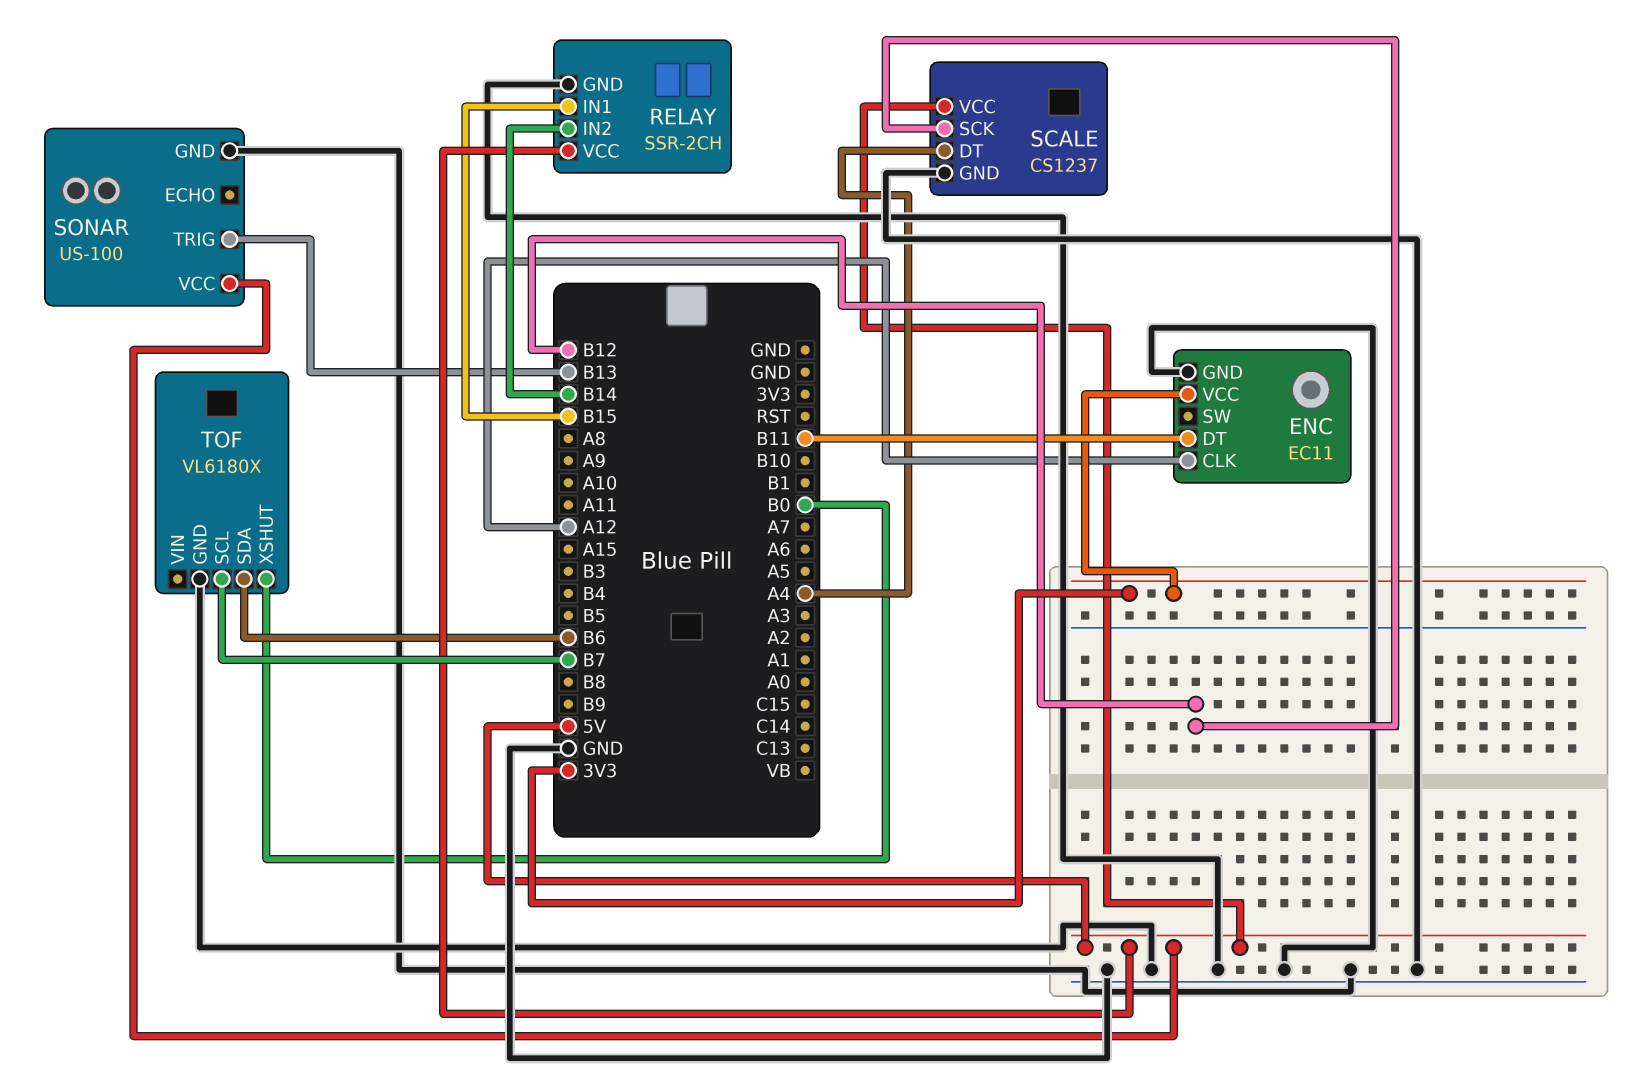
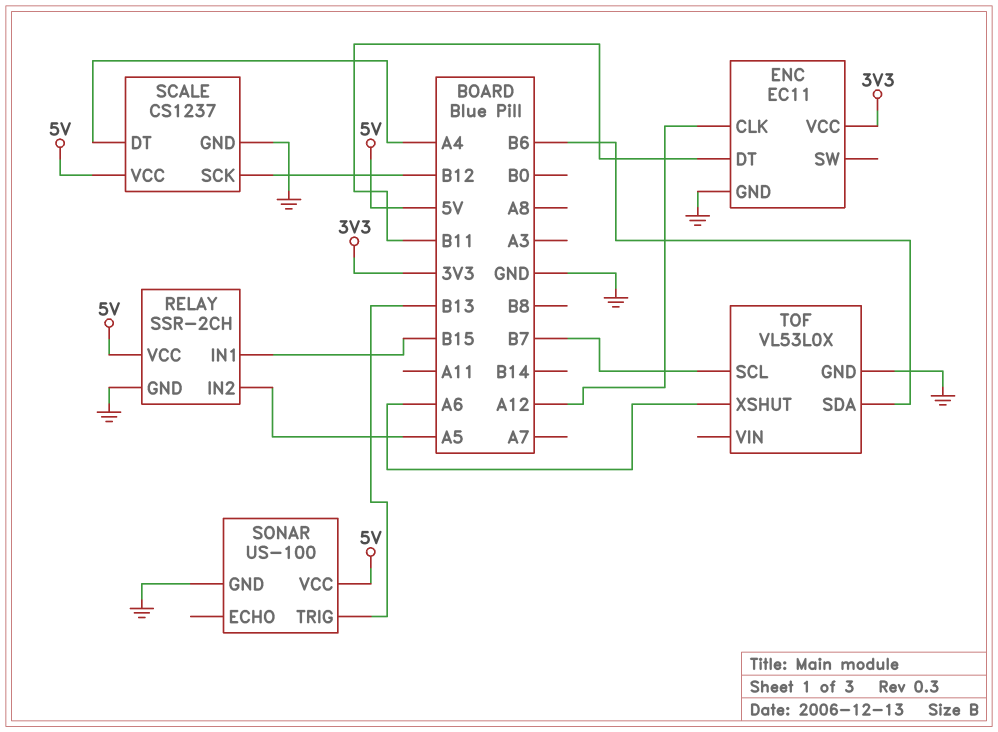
RELAY pin IN2: B14 -> A5
TOF: VL6180X -> VL53L0X
TOF pin XSHUT: B0 -> A6

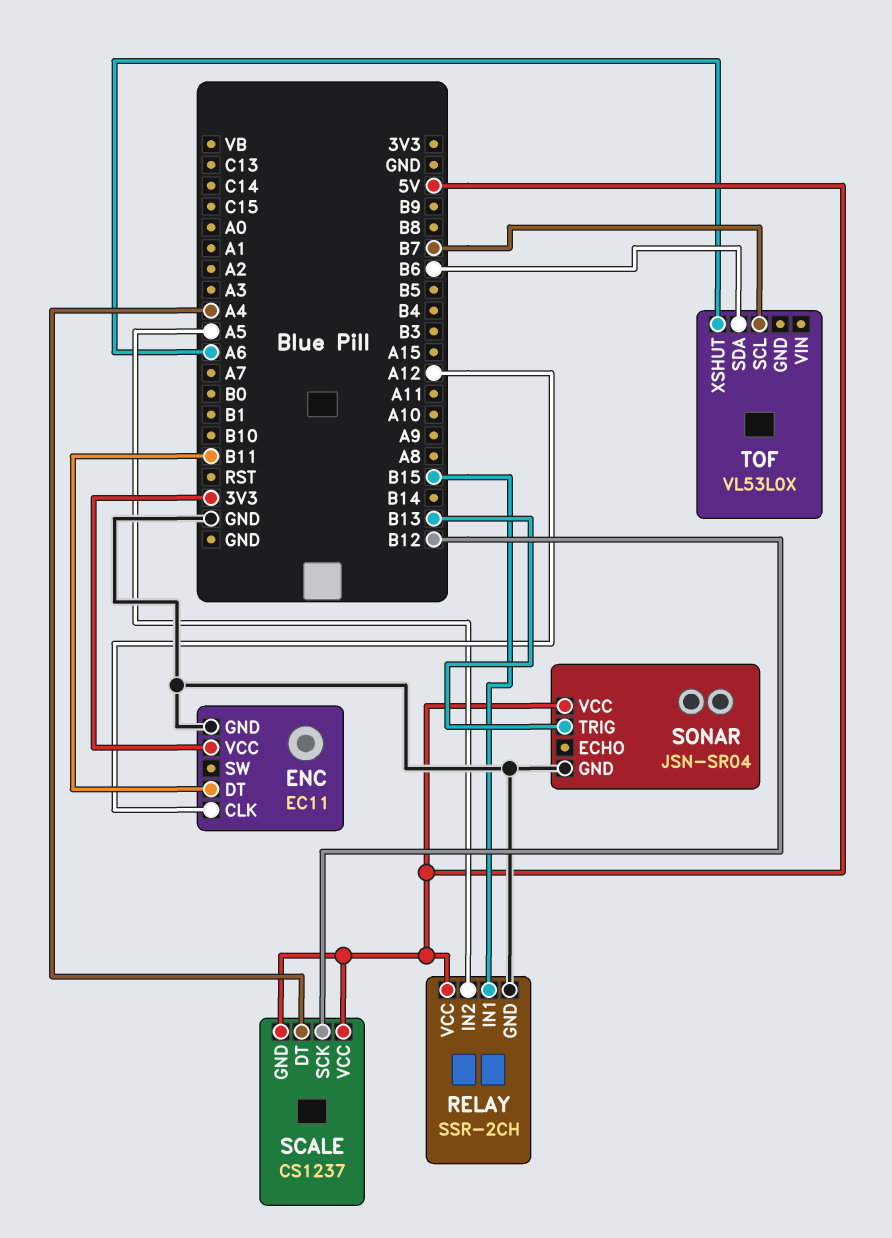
SCALE pin GND: GND -> 5V
SONAR: US-100 -> JSN-SR04
TOF pin GND: GND -> none

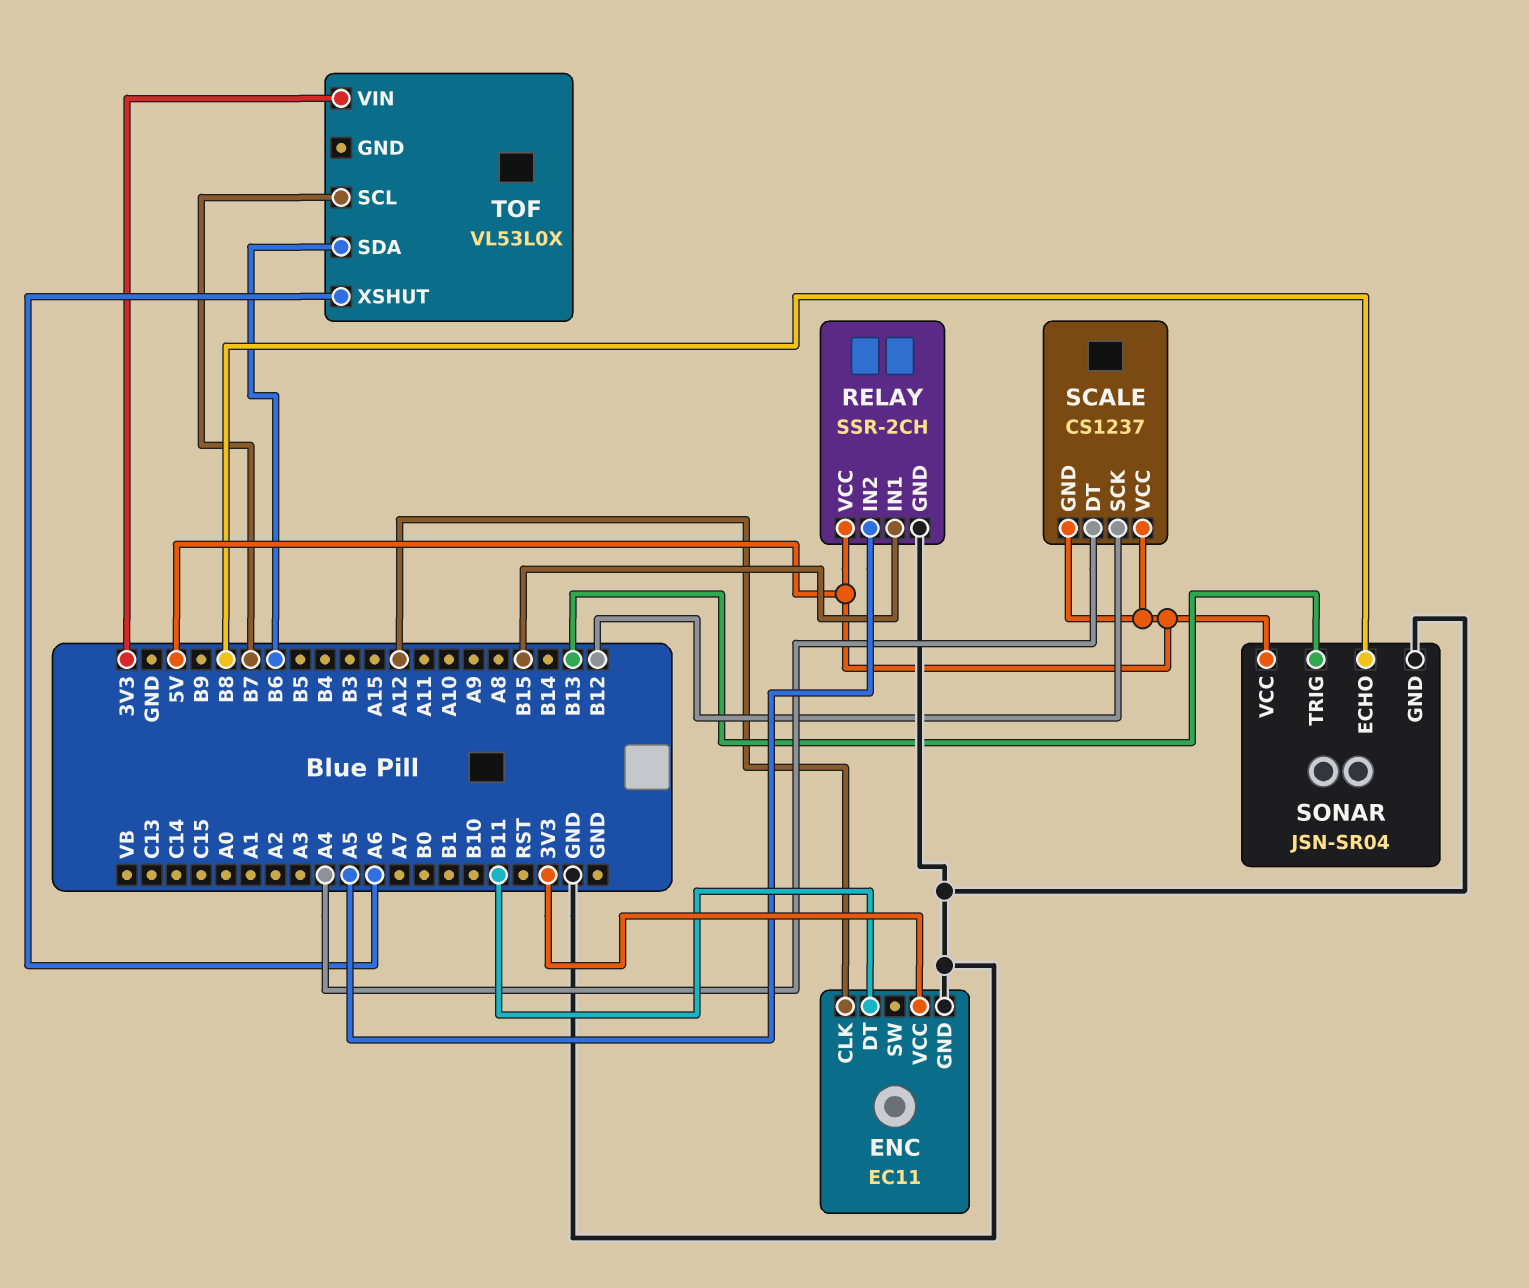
SONAR pin ECHO: none -> B8
TOF pin VIN: none -> 3V3

